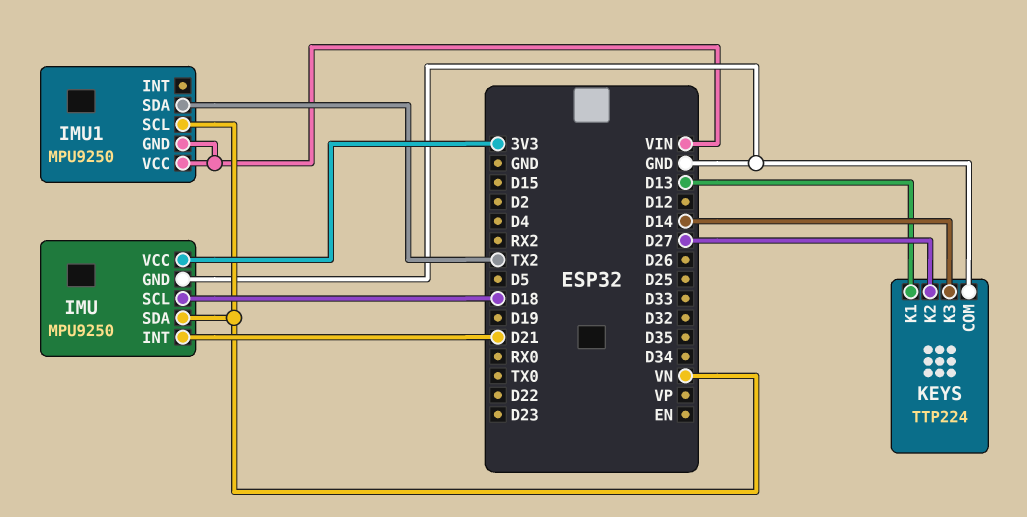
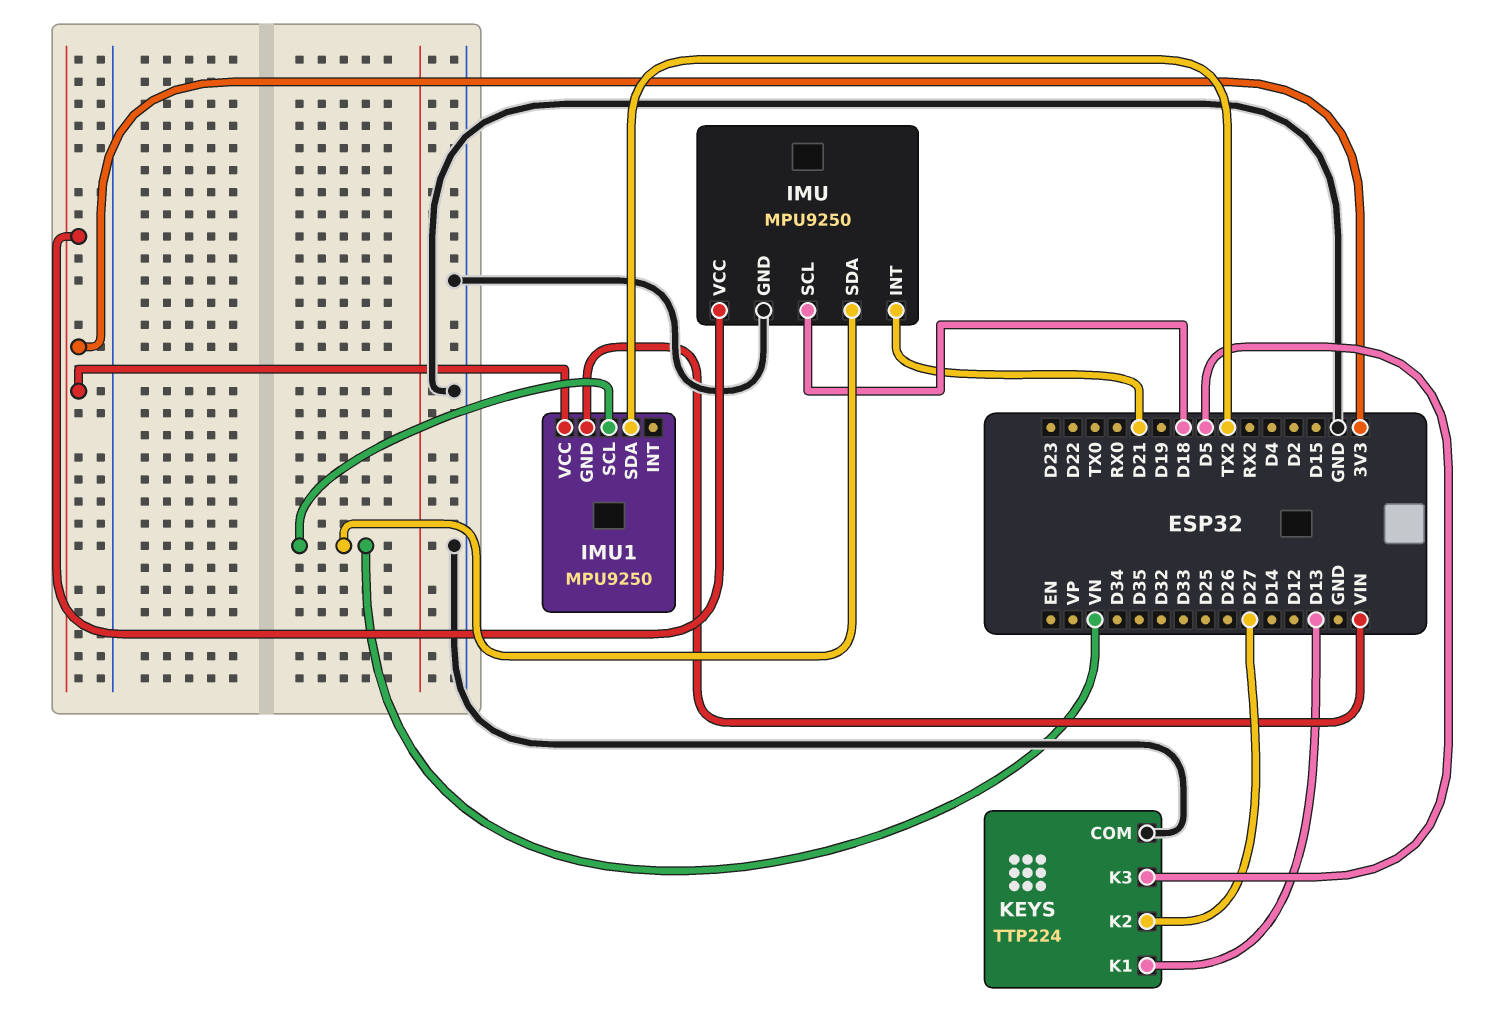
IMU1 pin VCC: VIN -> 3V3
KEYS pin K3: D14 -> D5

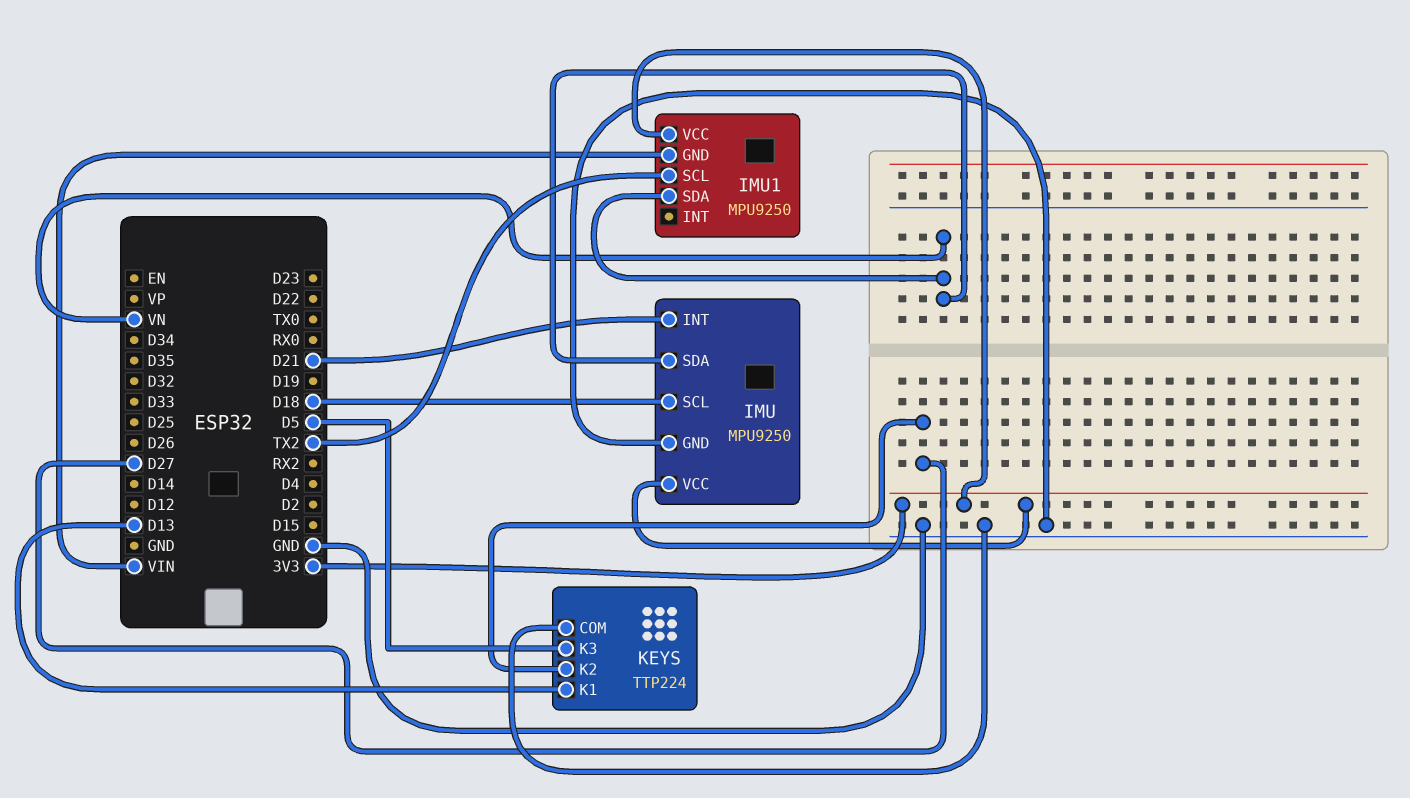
IMU1 pin SCL: VN -> TX2
IMU1 pin SDA: TX2 -> VN

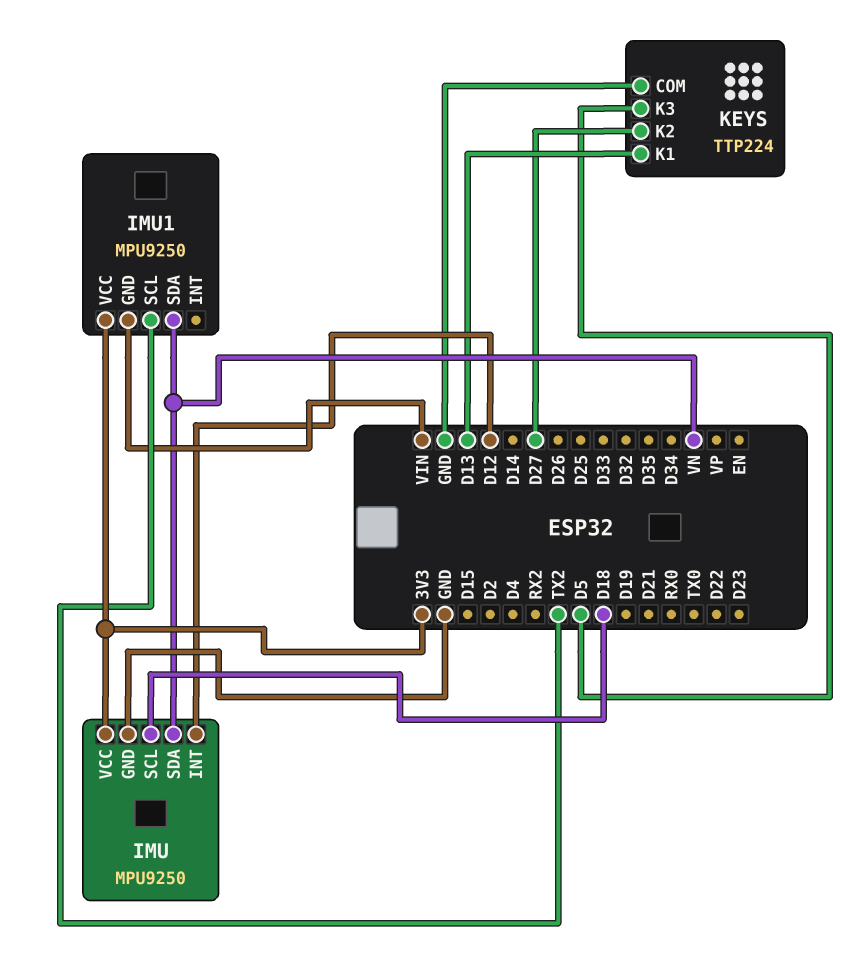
IMU pin INT: D21 -> D12

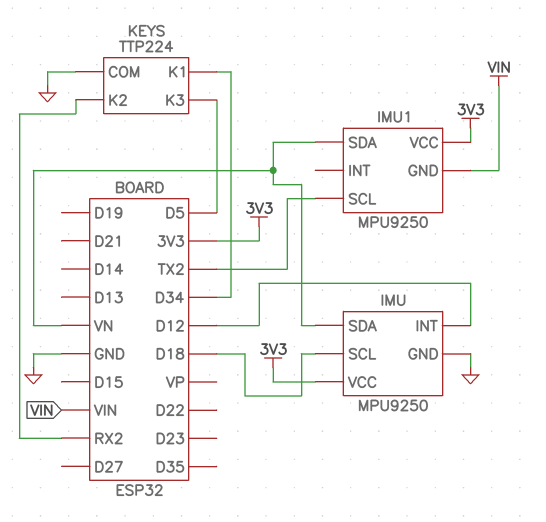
KEYS pin K1: D13 -> D34
KEYS pin K2: D27 -> RX2

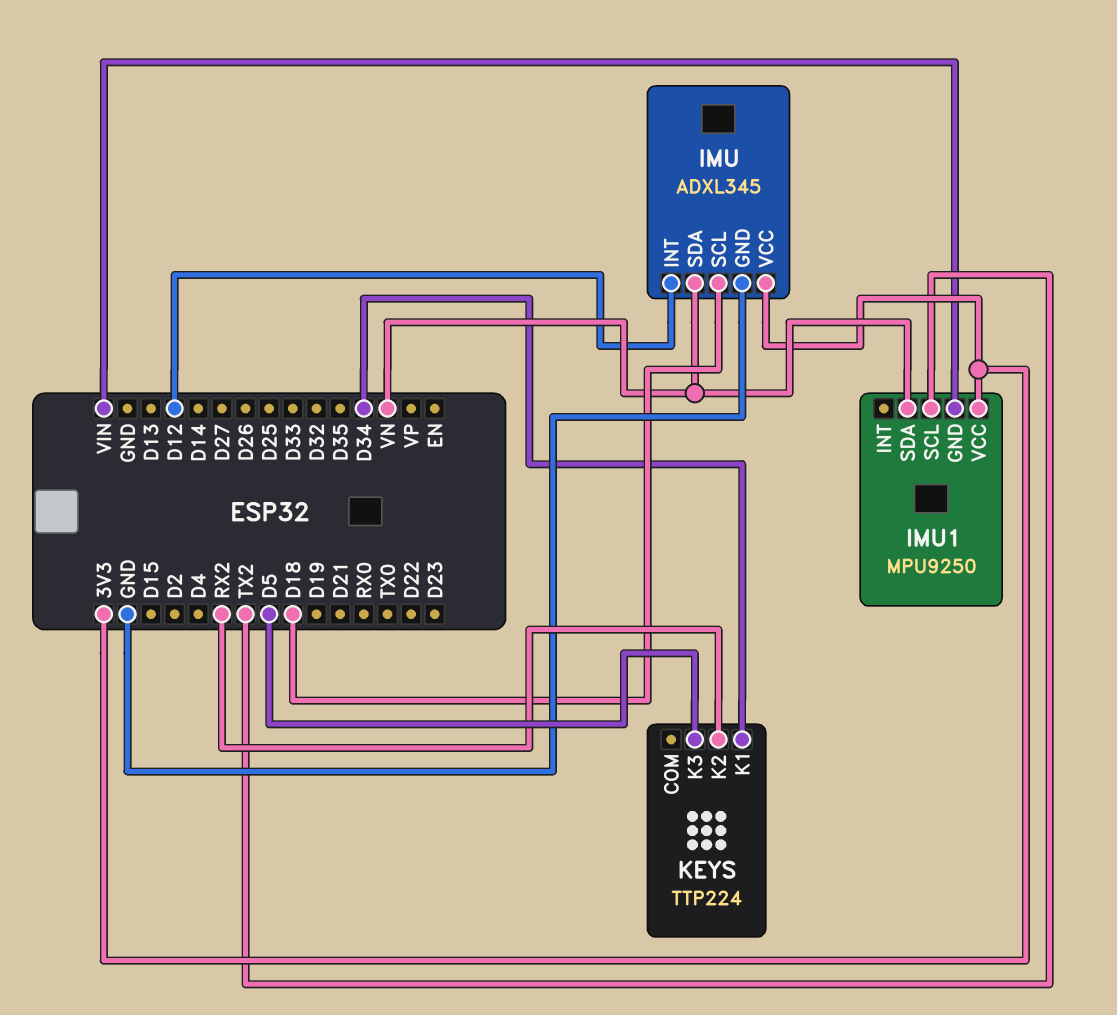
IMU: MPU9250 -> ADXL345
KEYS pin COM: GND -> none

